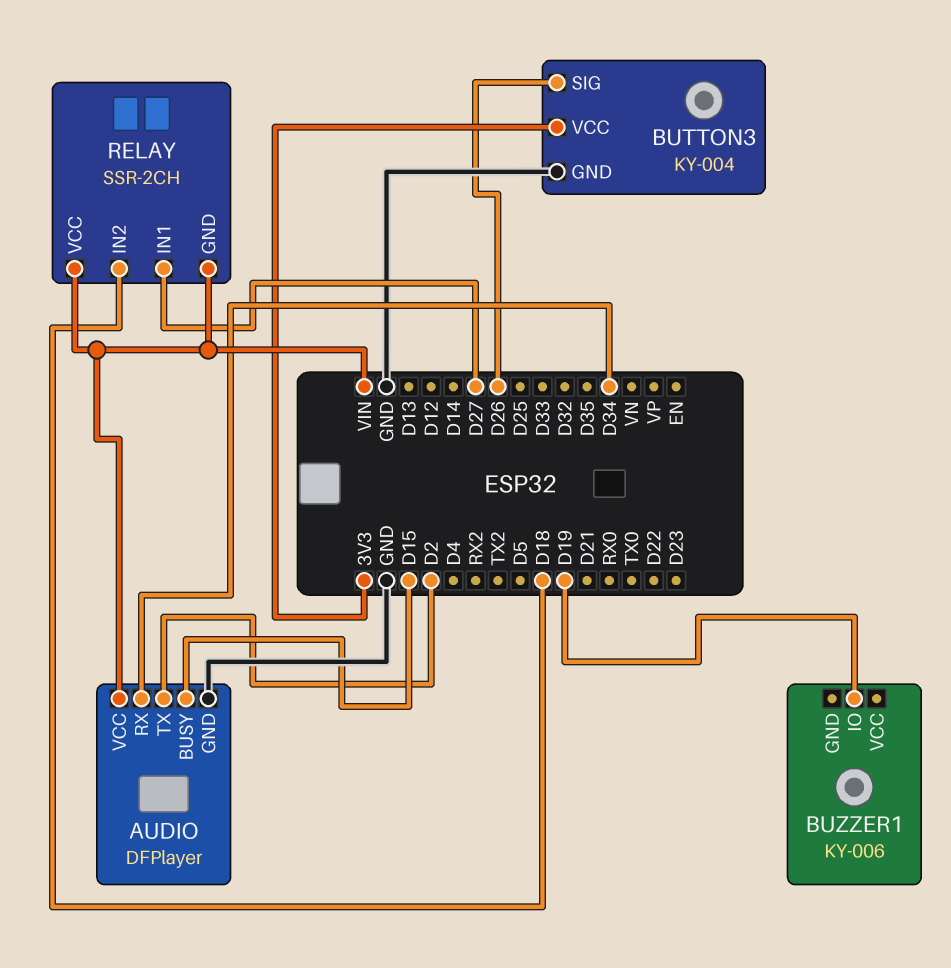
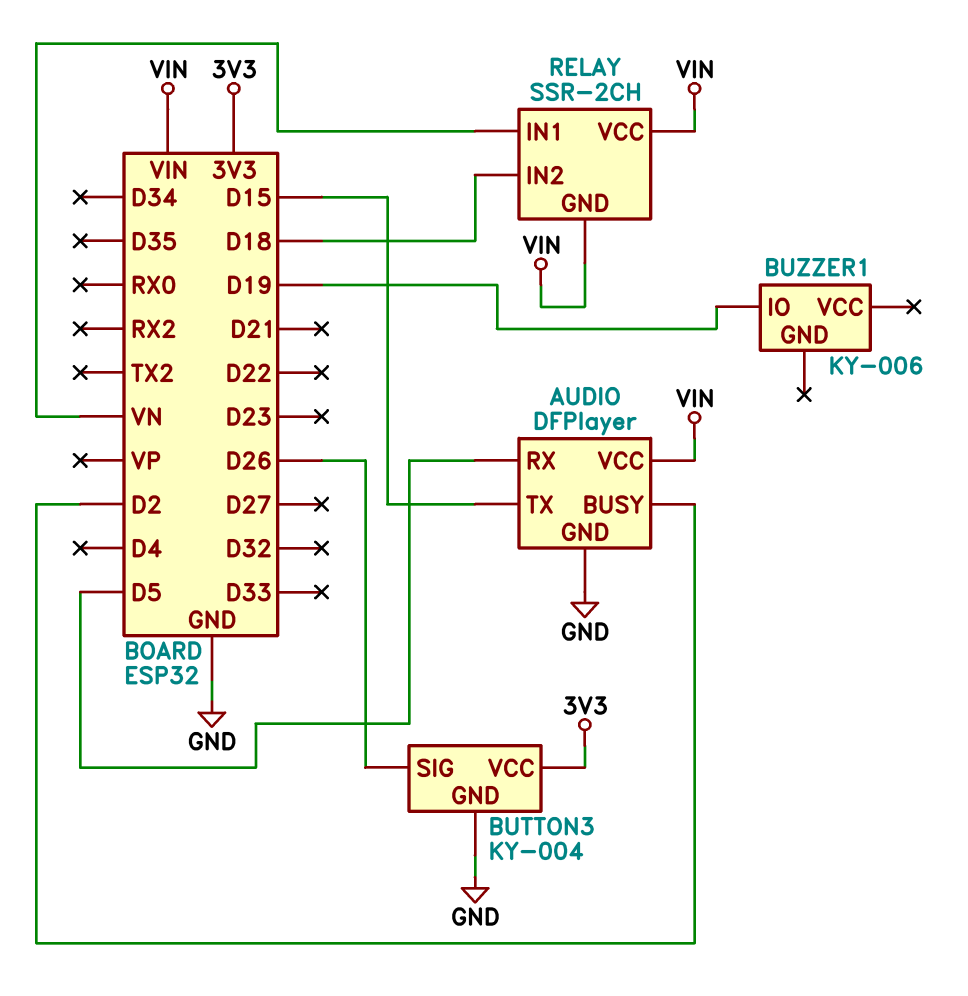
AUDIO pin BUSY: D15 -> D2
AUDIO pin RX: D34 -> D5
AUDIO pin TX: D2 -> D15
RELAY pin IN1: D27 -> VN

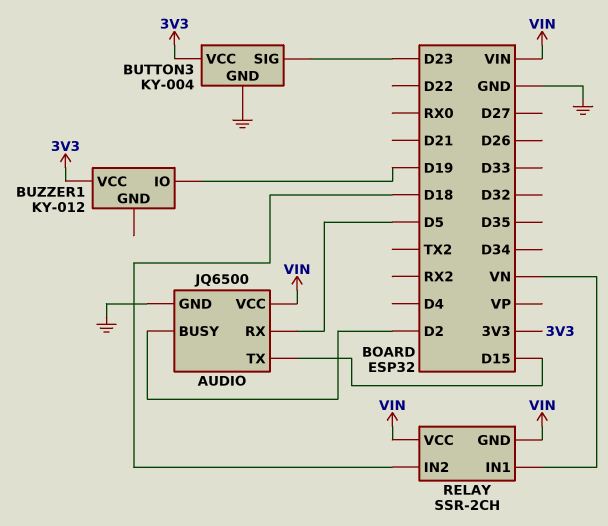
AUDIO: DFPlayer -> JQ6500
BUTTON3 pin SIG: D26 -> D23
BUZZER1: KY-006 -> KY-012
BUZZER1 pin VCC: none -> 3V3

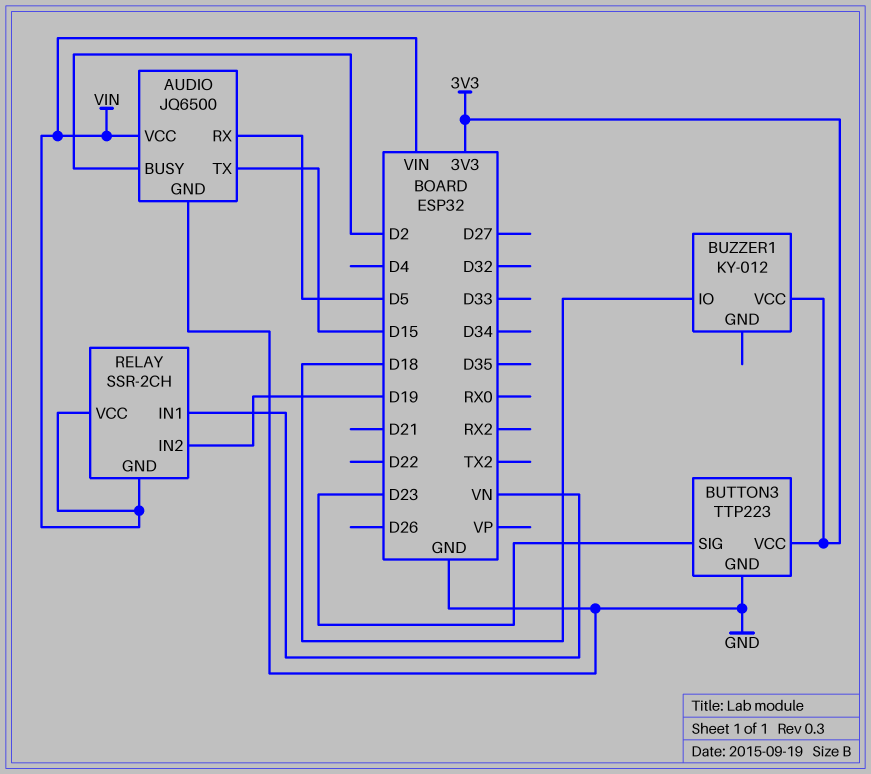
BUTTON3: KY-004 -> TTP223
BUZZER1 pin IO: D19 -> D18
RELAY pin IN2: D18 -> D19

